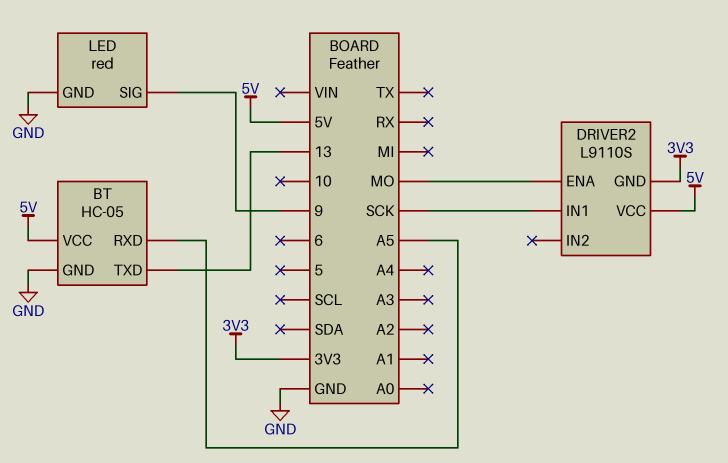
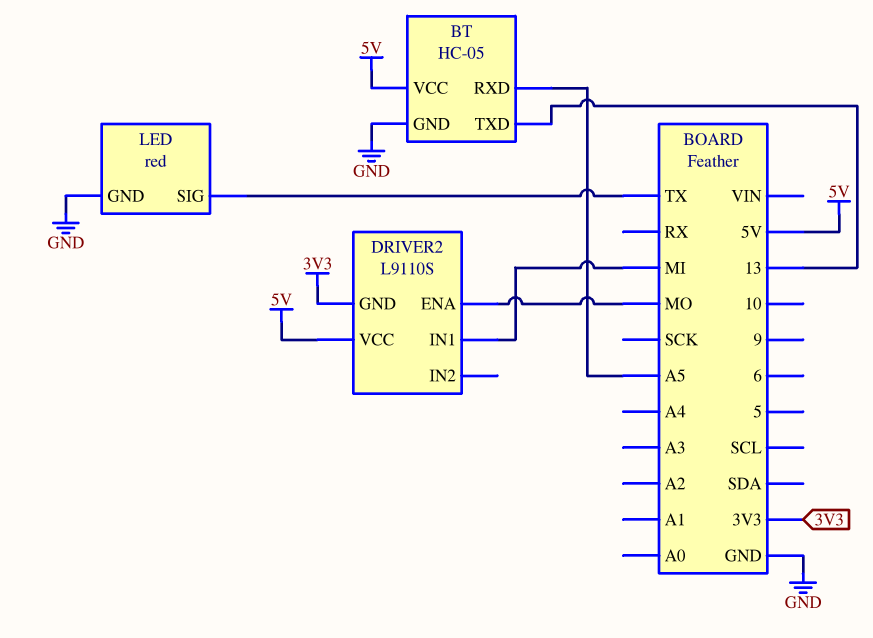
DRIVER2 pin IN1: SCK -> MI
LED pin SIG: 9 -> TX

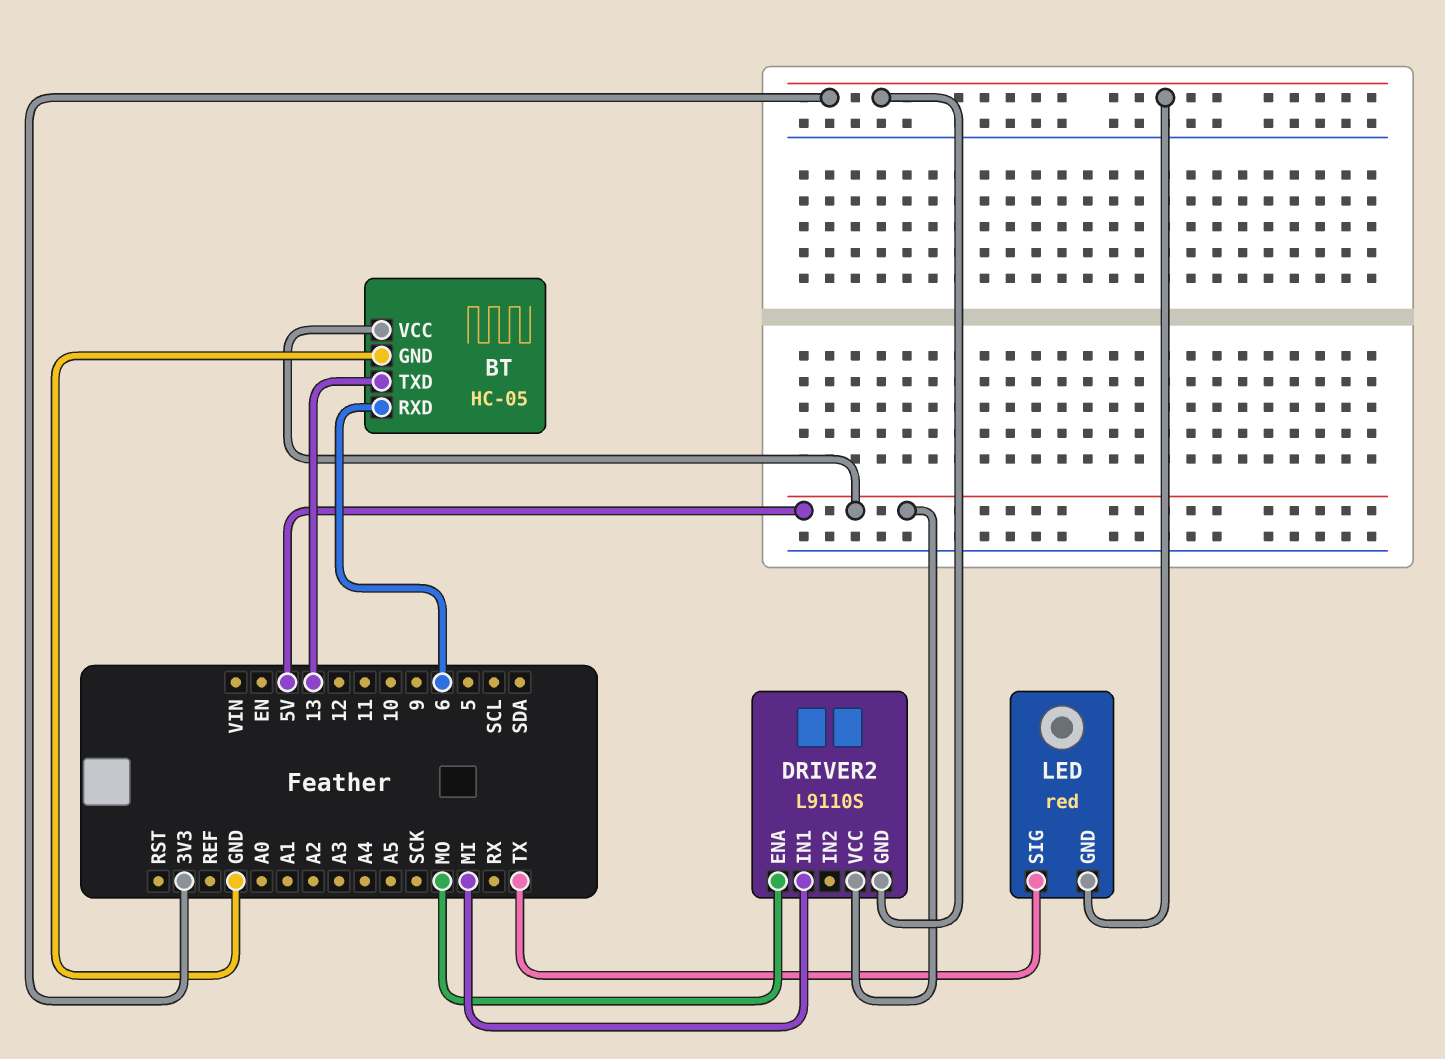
BT pin RXD: A5 -> 6
LED pin GND: GND -> 3V3

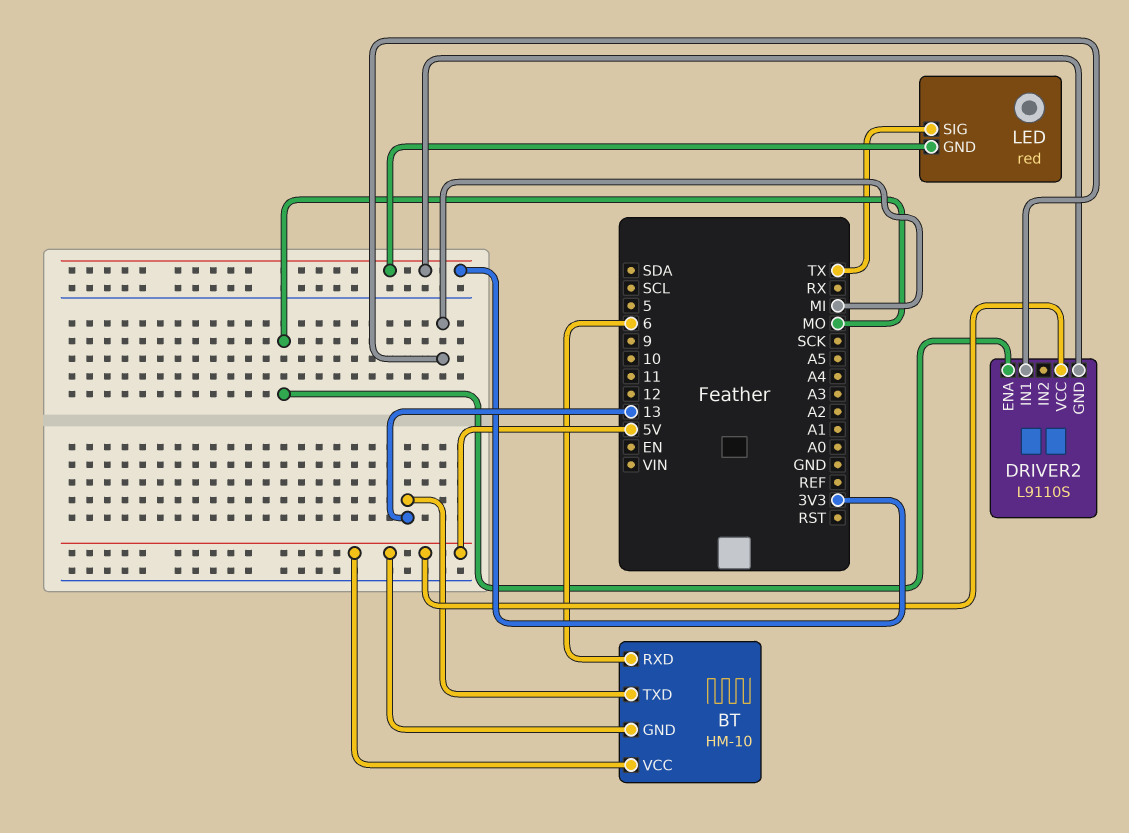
BT: HC-05 -> HM-10
BT pin GND: GND -> 5V

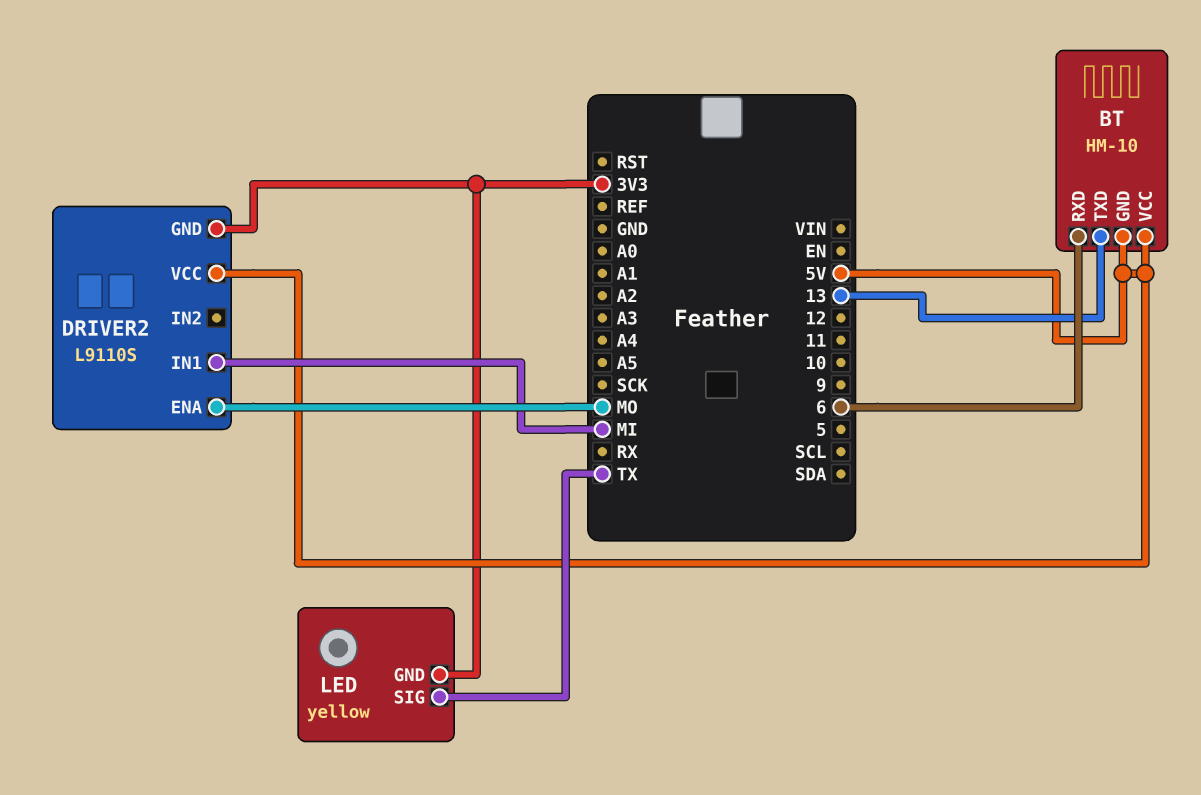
LED: red -> yellow

